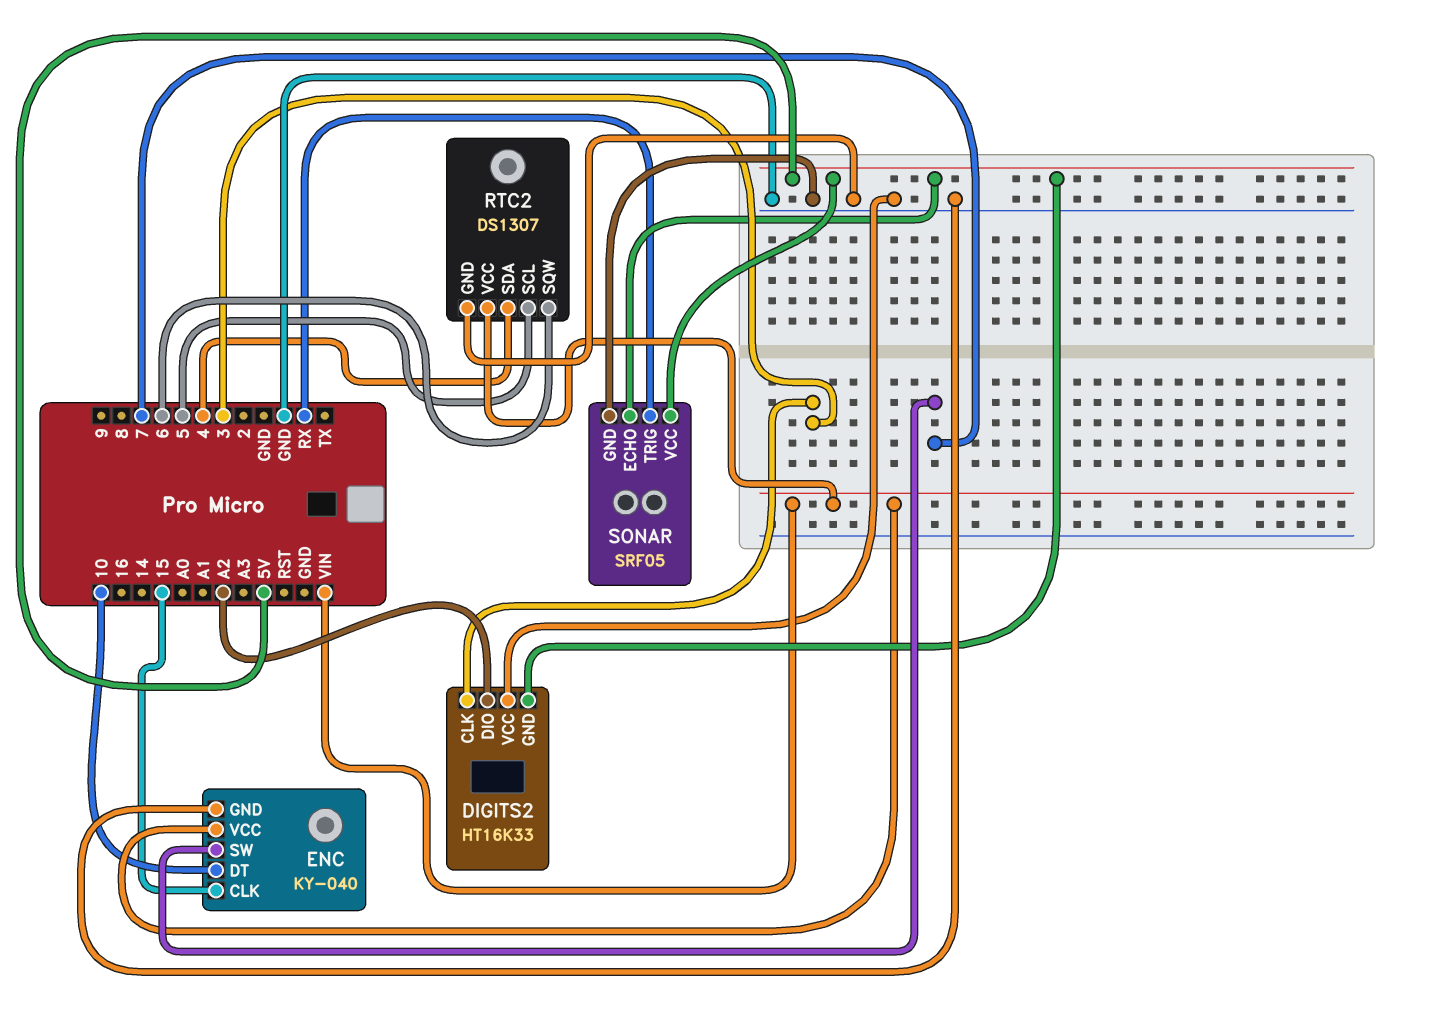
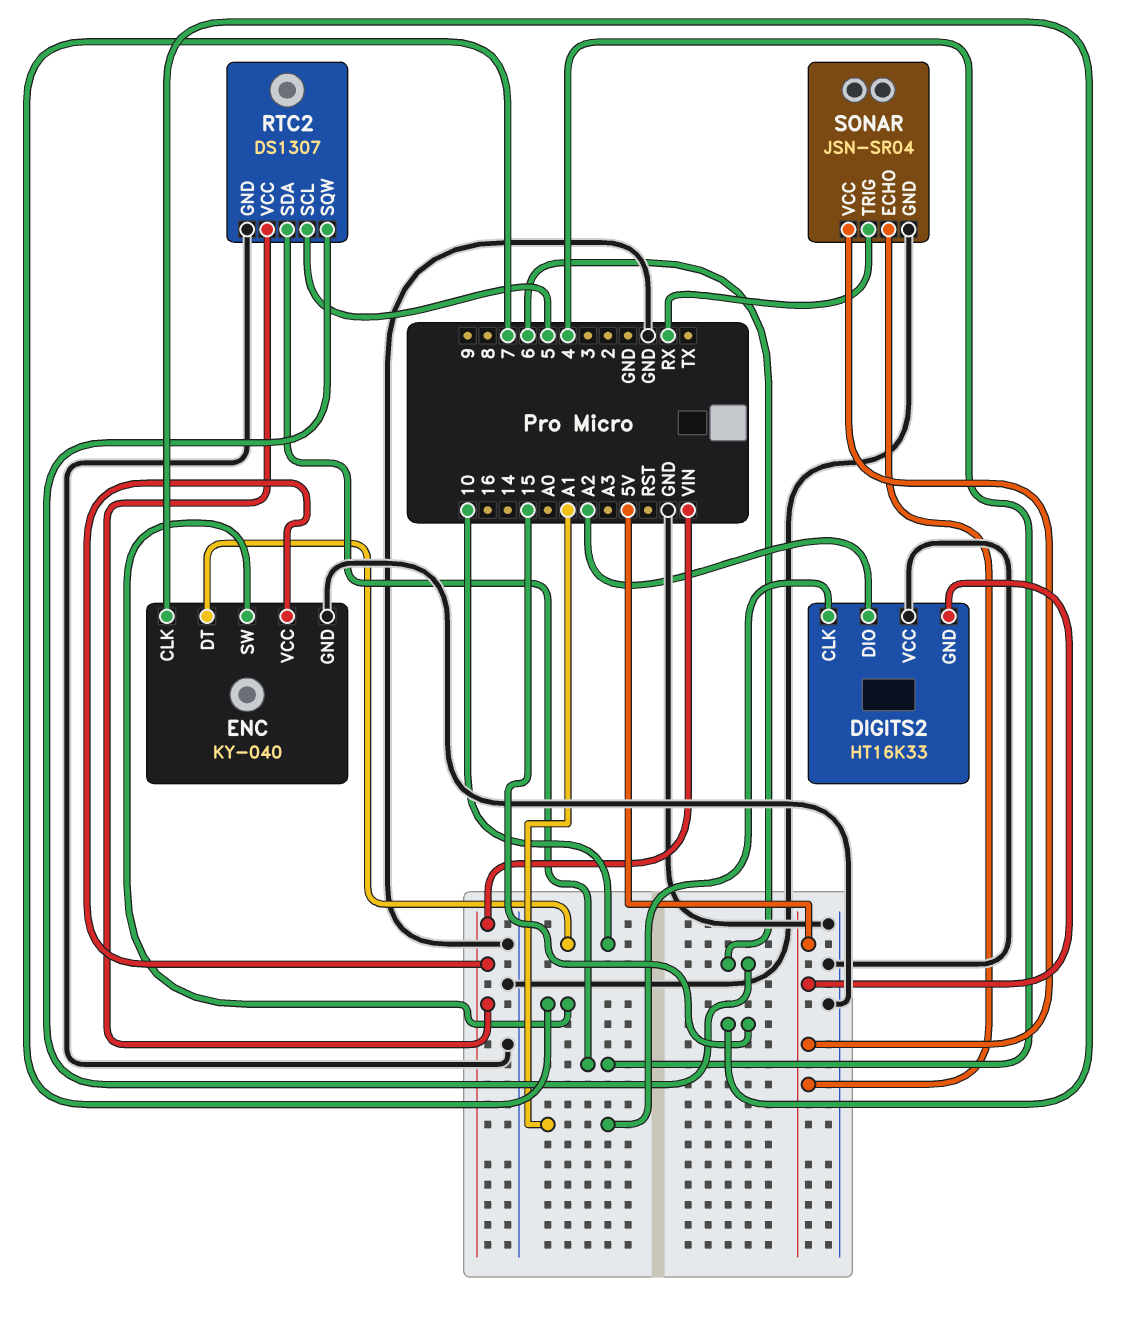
DIGITS2 pin CLK: 3 -> A1
SONAR: SRF05 -> JSN-SR04

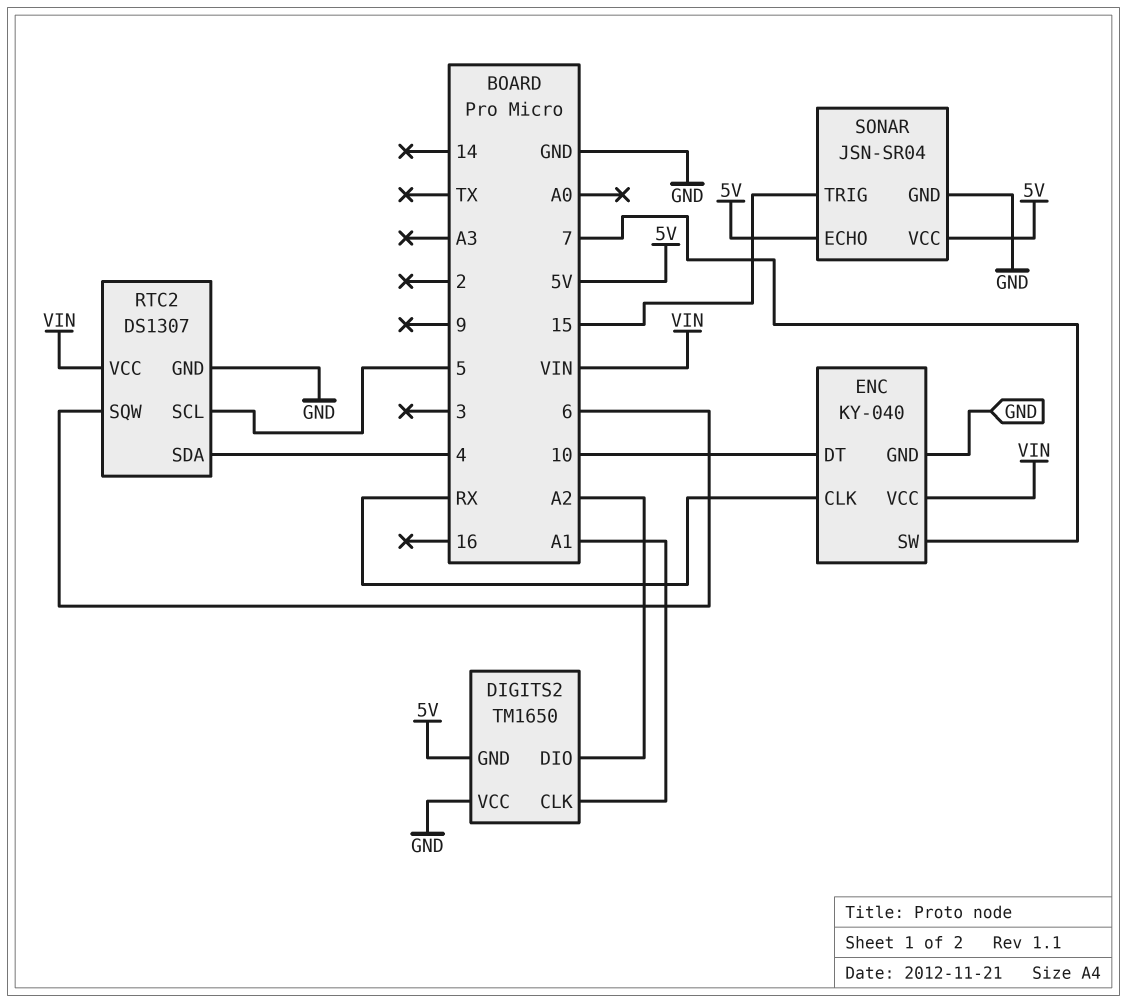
DIGITS2: HT16K33 -> TM1650
ENC pin CLK: 15 -> RX
SONAR pin TRIG: RX -> 15

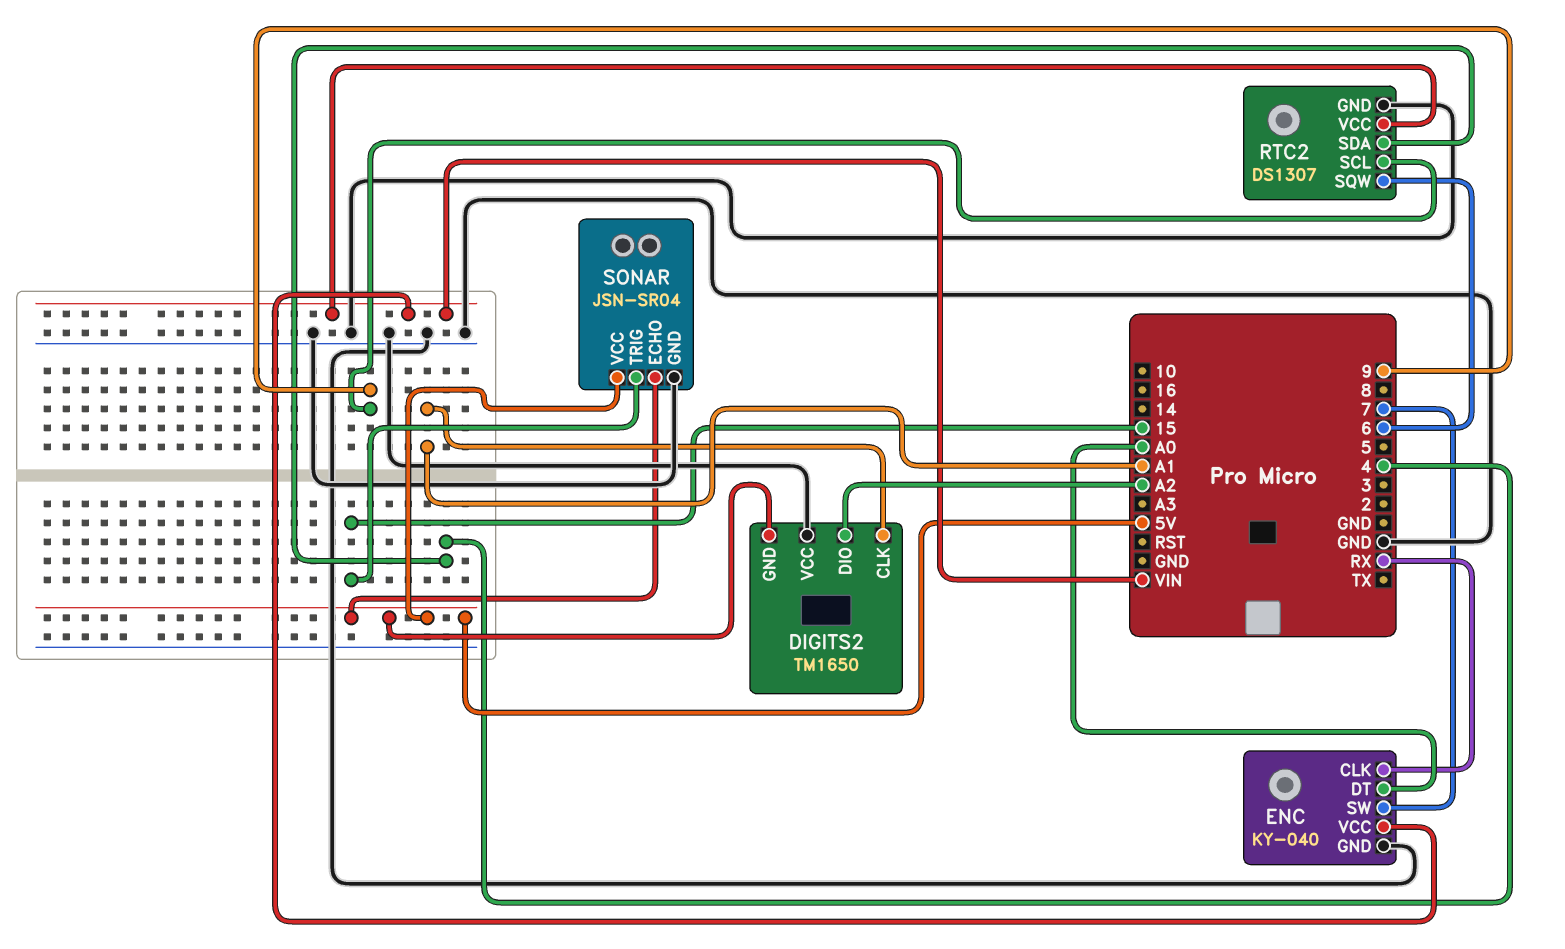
ENC pin DT: 10 -> A0
RTC2 pin SCL: 5 -> 9

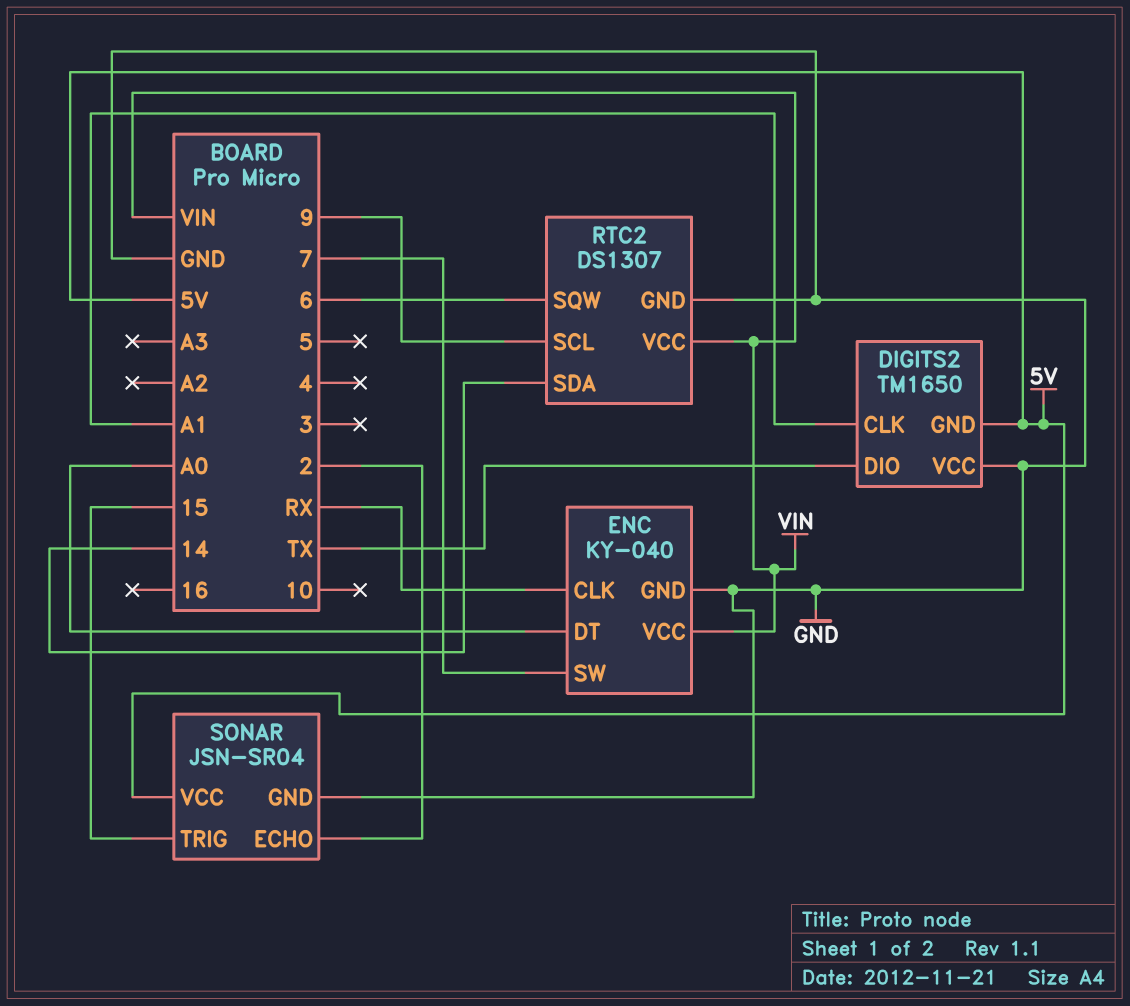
DIGITS2 pin DIO: A2 -> TX
RTC2 pin SDA: 4 -> 14
SONAR pin ECHO: 5V -> 2

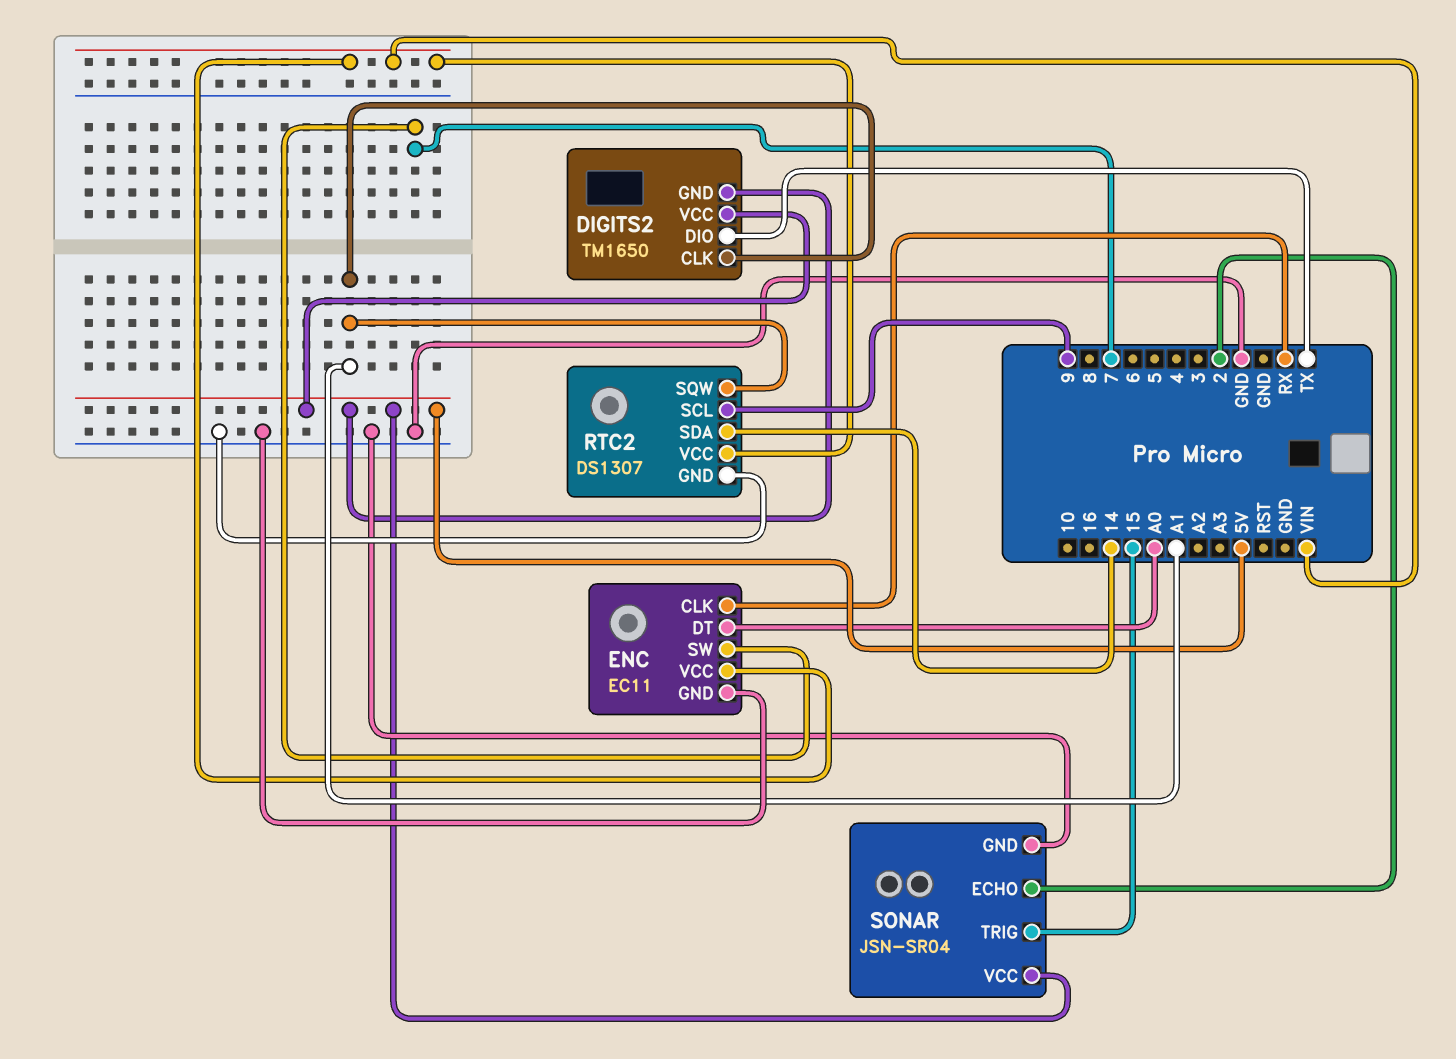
DIGITS2 pin VCC: GND -> 5V
ENC: KY-040 -> EC11
RTC2 pin SQW: 6 -> A1

